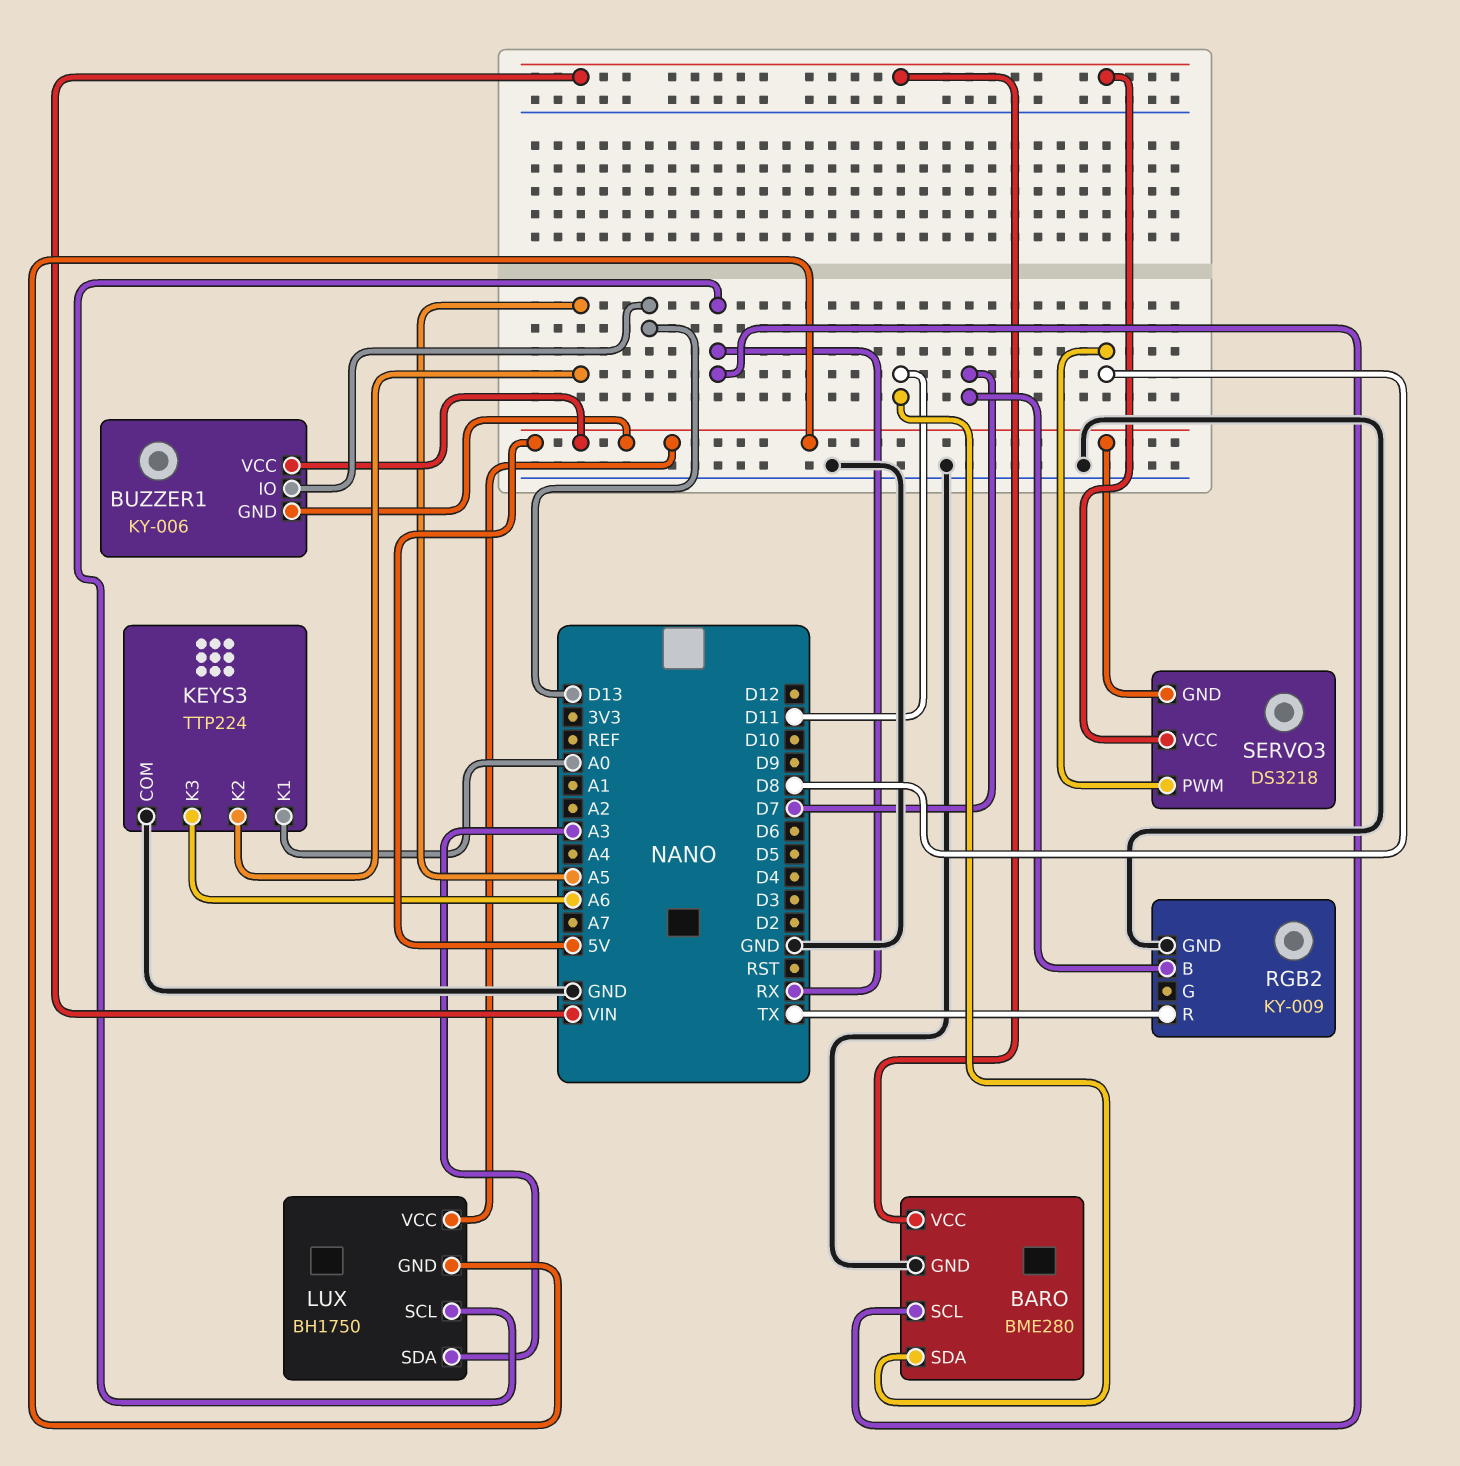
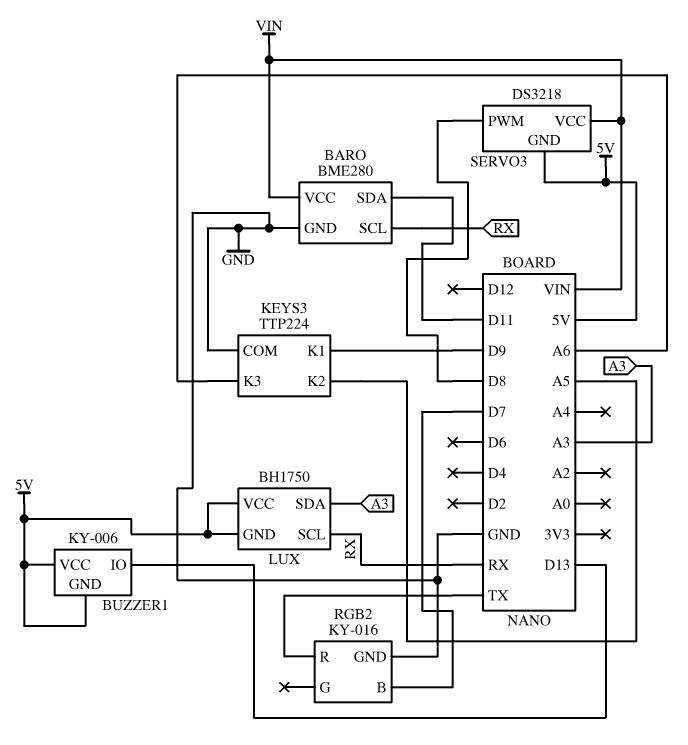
KEYS3 pin K1: A0 -> D9
RGB2: KY-009 -> KY-016

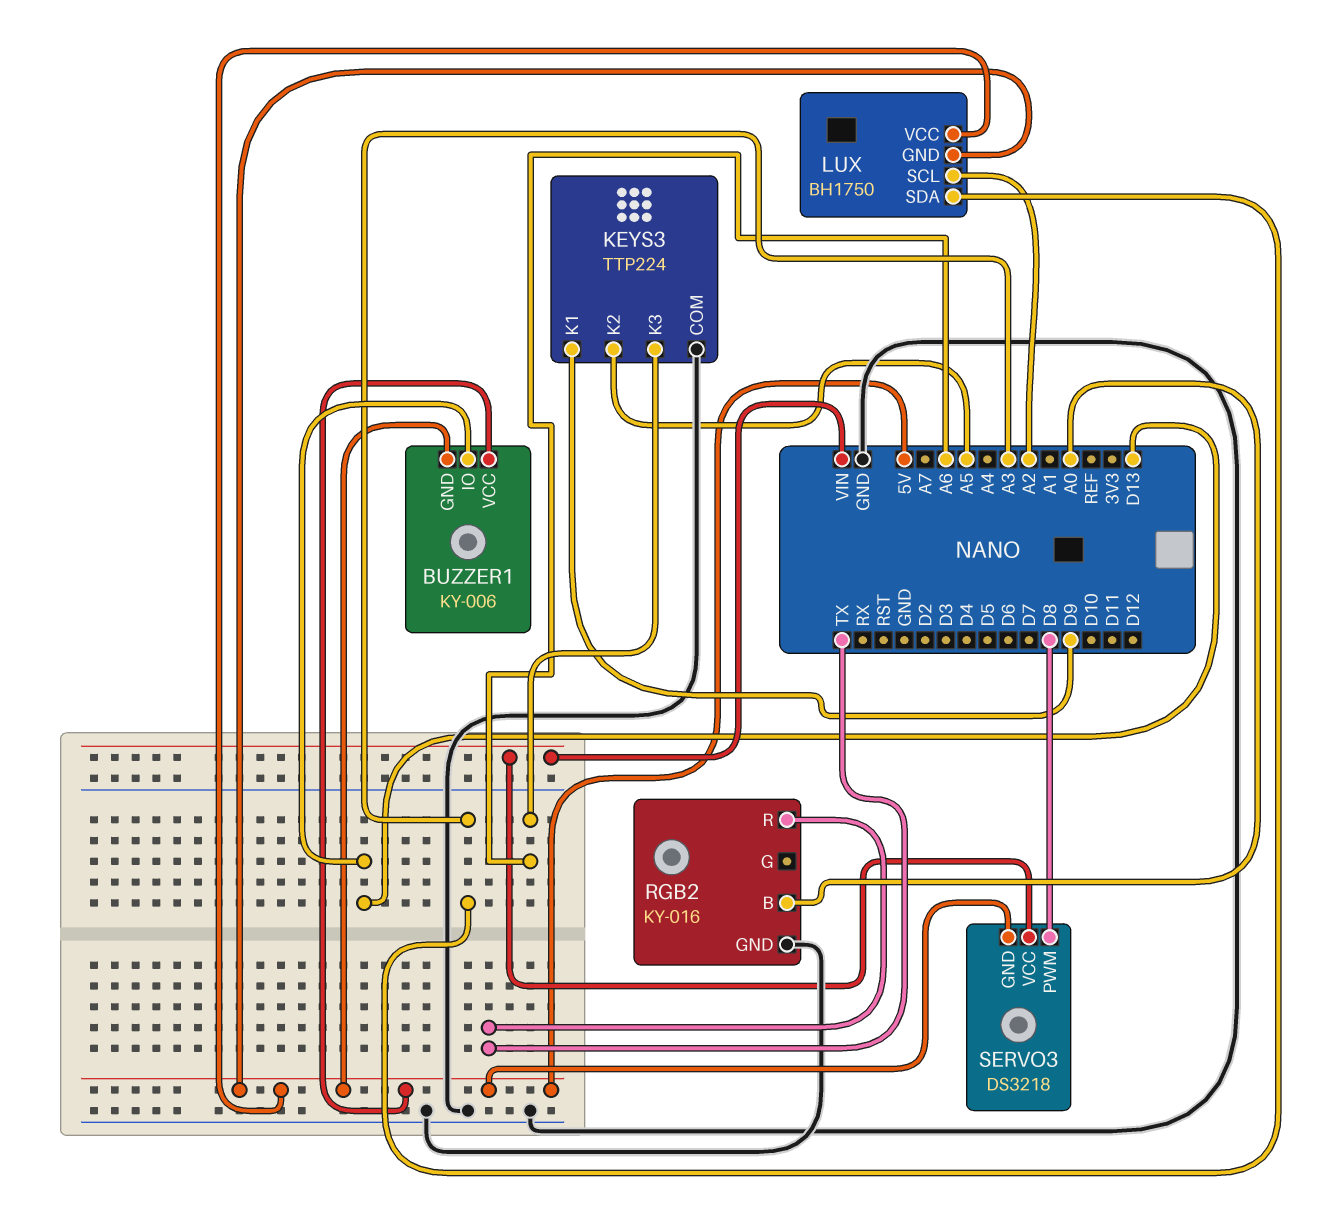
BARO: BME280 -> none
BARO pin GND: GND -> none
BARO pin SCL: RX -> none
BARO pin SDA: D11 -> none
BARO pin VCC: VIN -> none
LUX pin SCL: RX -> A2
RGB2 pin B: D7 -> A0

